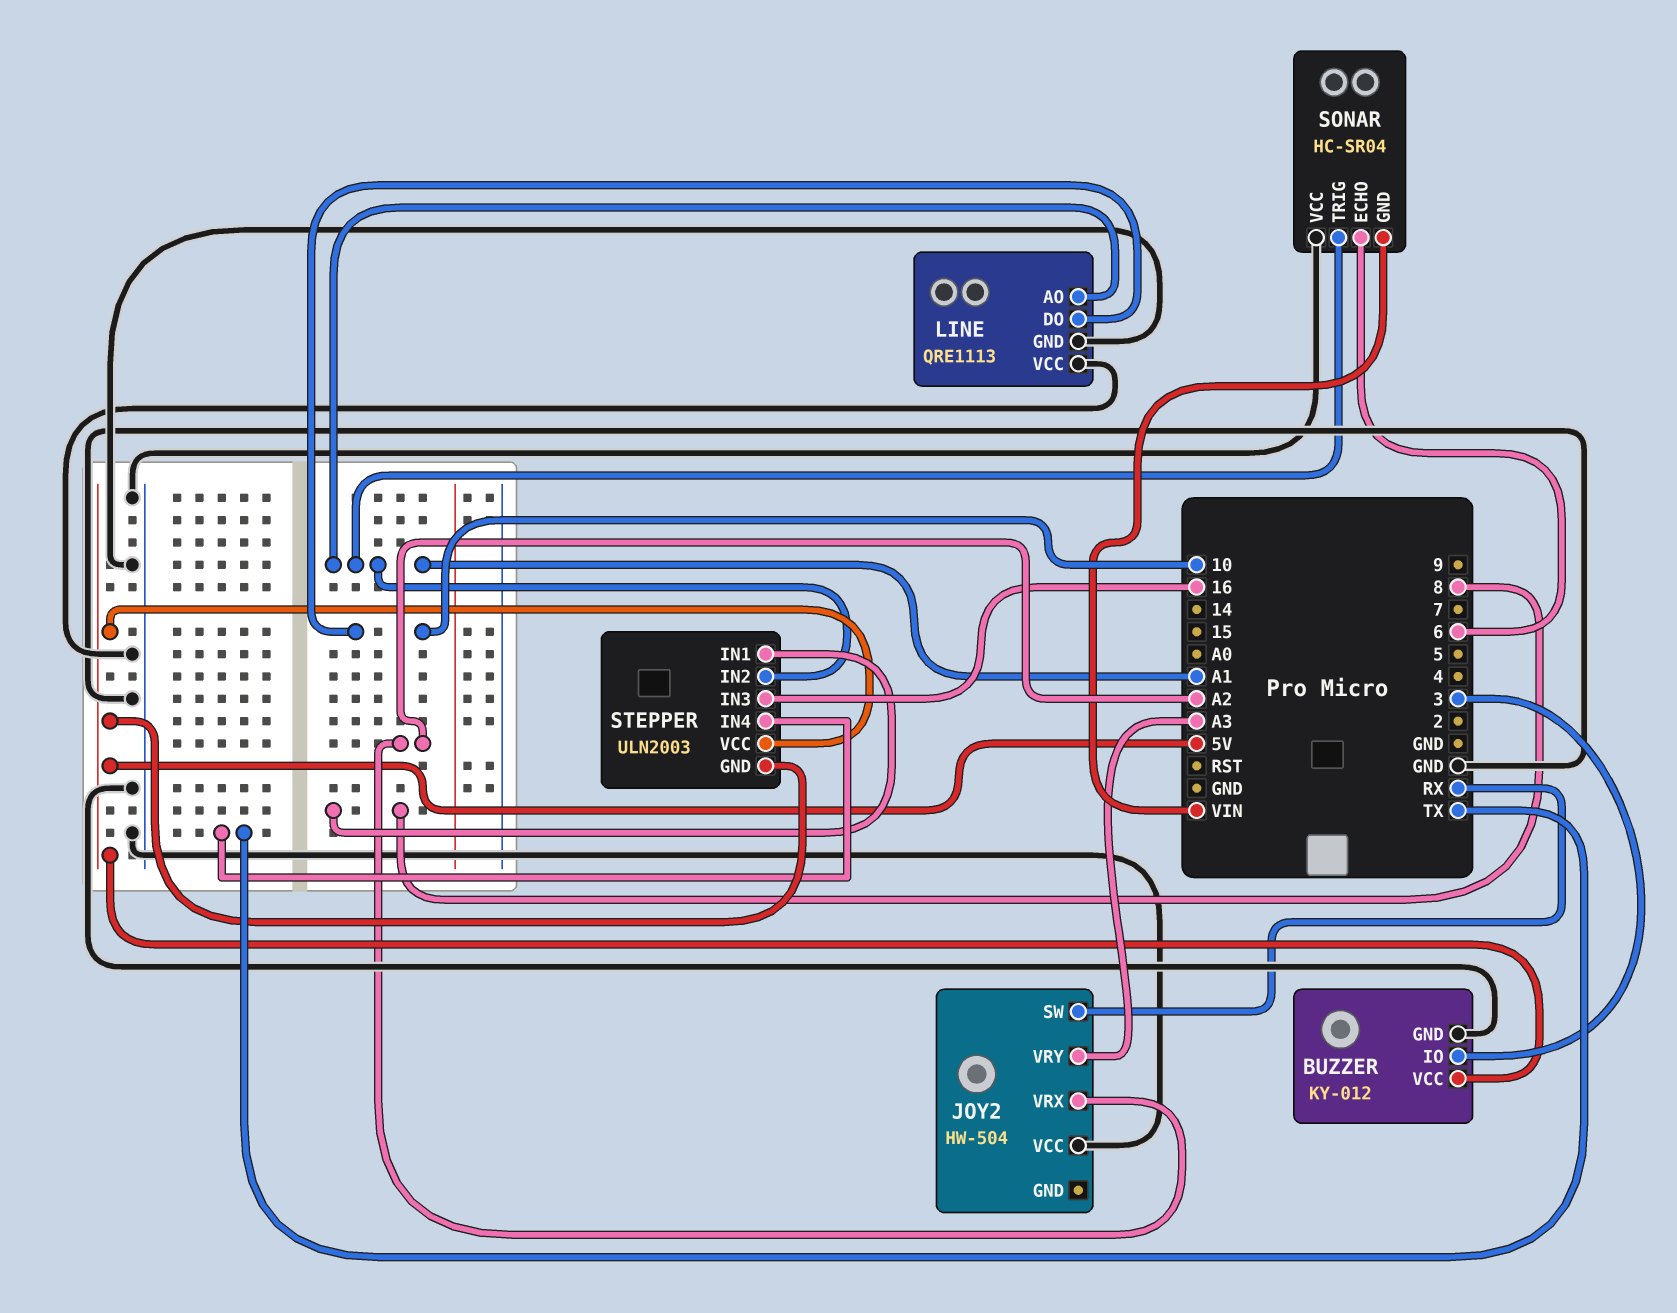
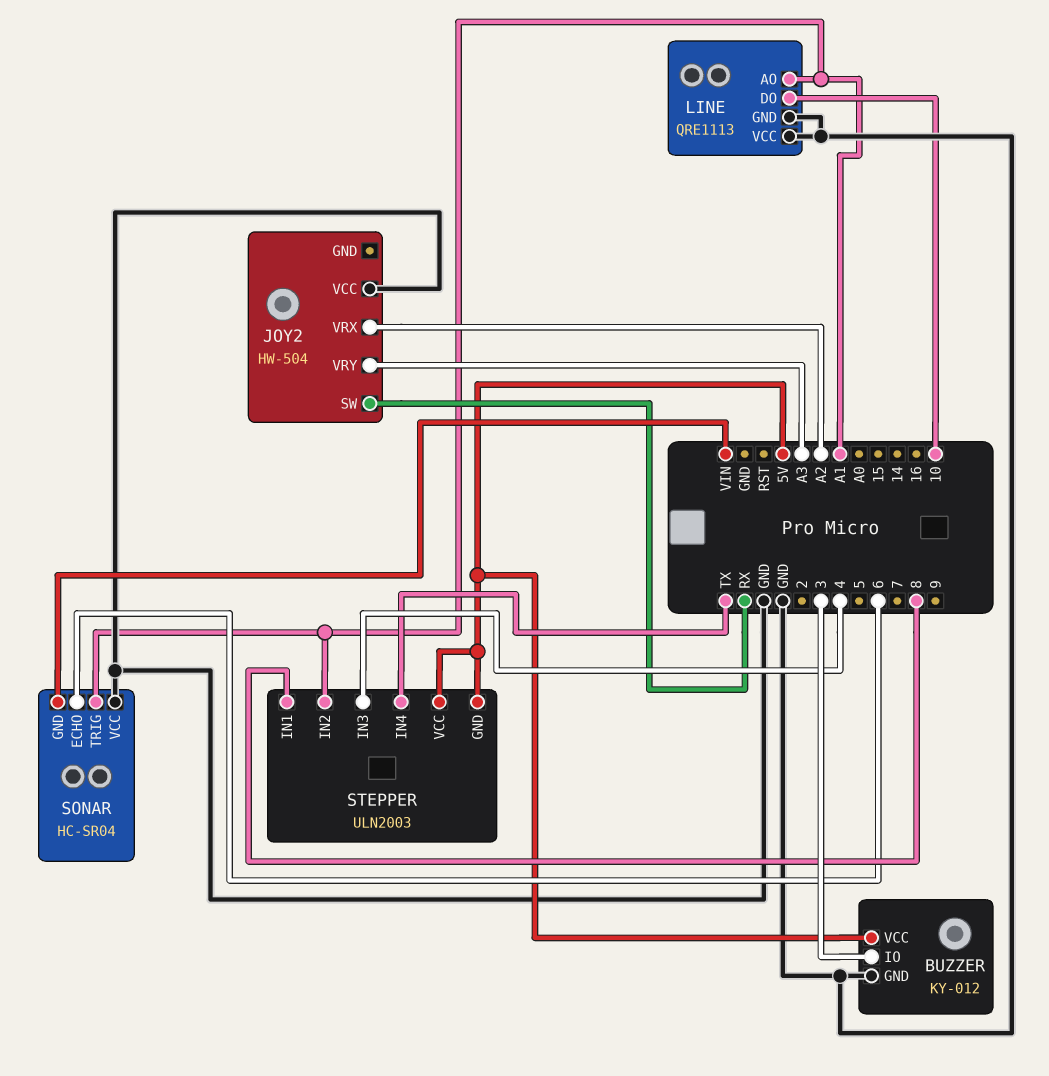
STEPPER pin IN3: 16 -> 4

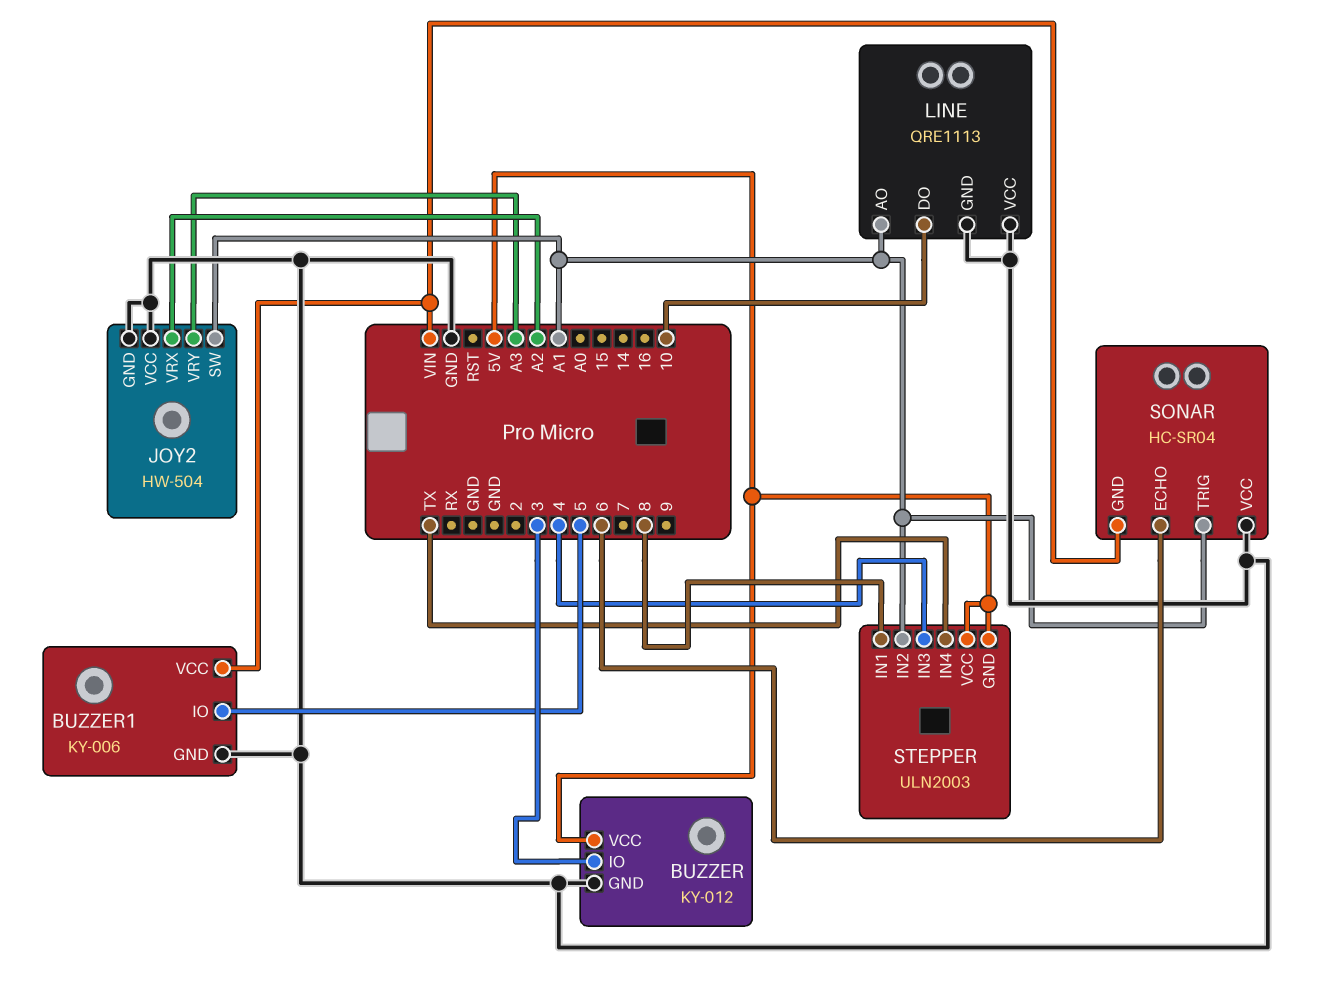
BUZZER1: none -> KY-006
BUZZER1 pin GND: none -> GND
BUZZER1 pin IO: none -> 5
BUZZER1 pin VCC: none -> VIN
JOY2 pin GND: none -> GND
JOY2 pin SW: RX -> A1

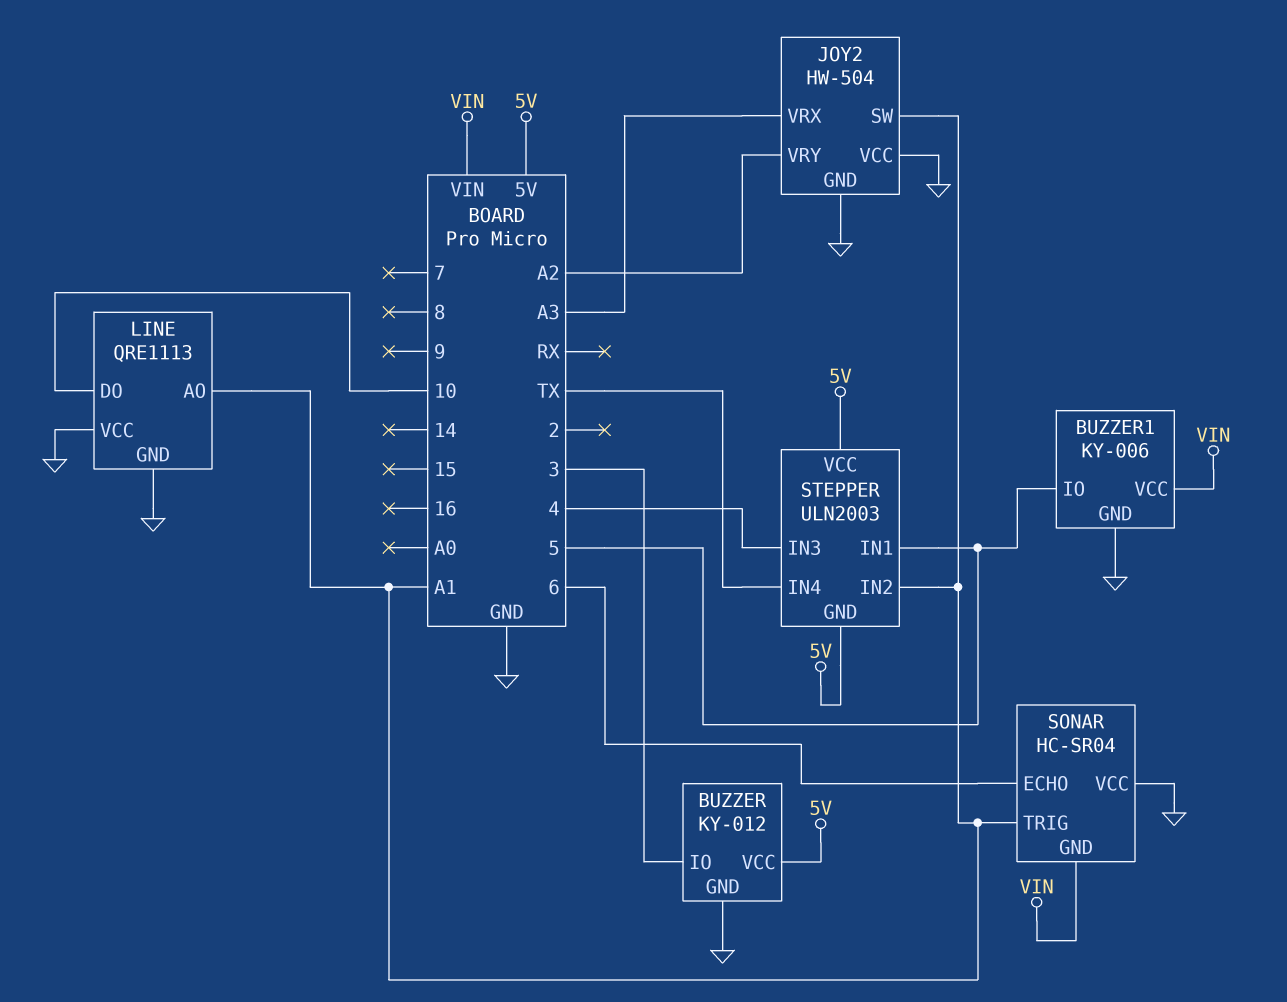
JOY2 pin VRX: A2 -> A3
JOY2 pin VRY: A3 -> A2
STEPPER pin IN1: 8 -> 5

